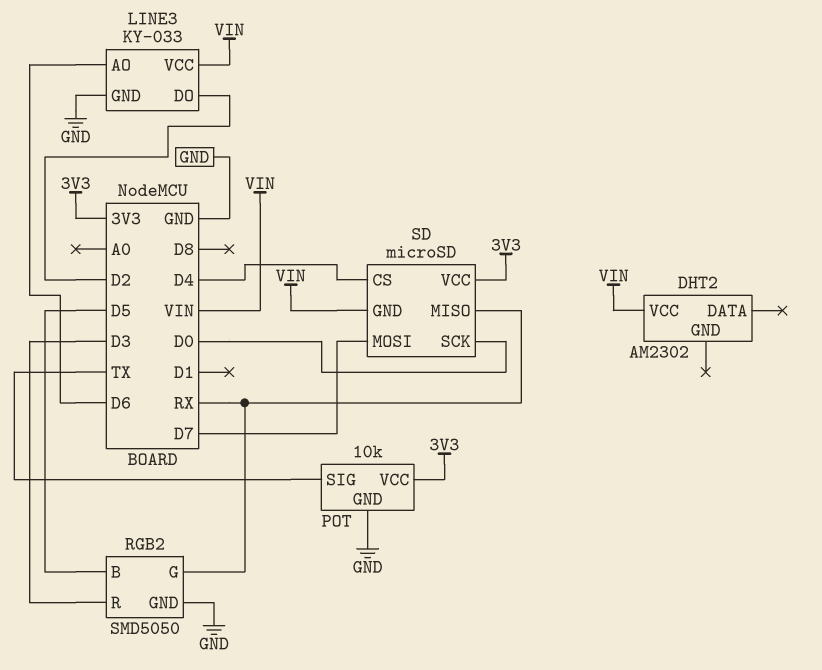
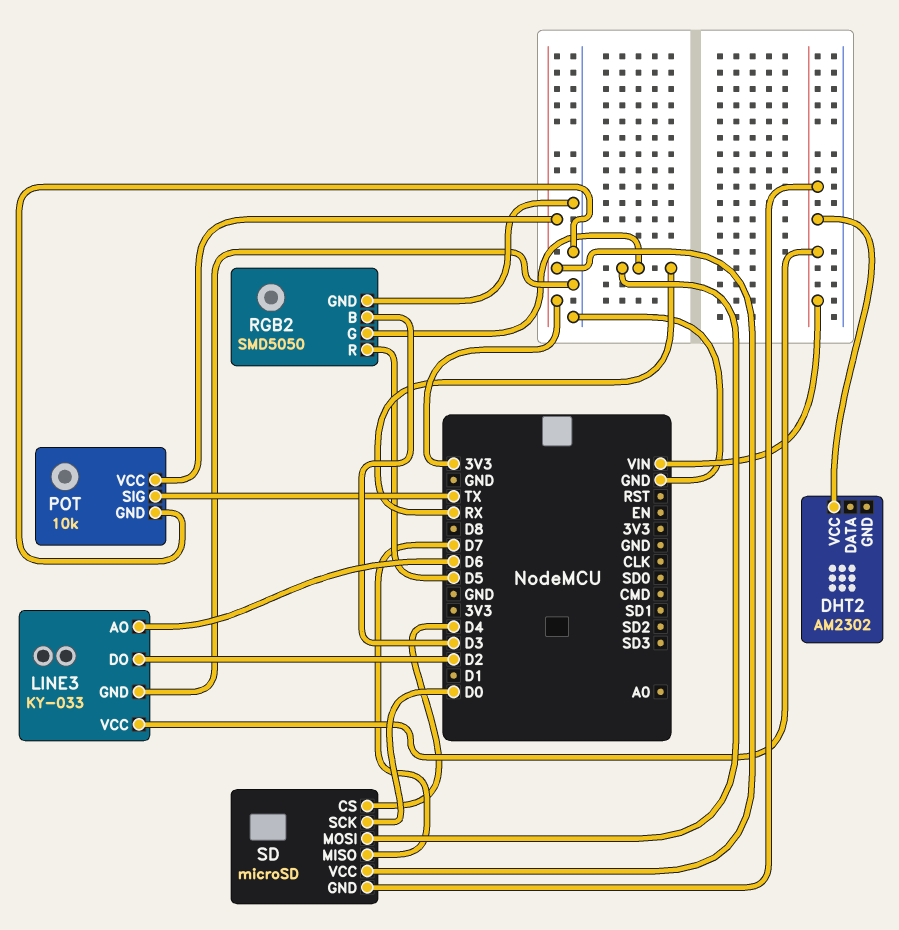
RGB2 pin B: D5 -> D3
RGB2 pin R: D3 -> D5
SD pin MISO: RX -> D7
SD pin MOSI: D7 -> RX

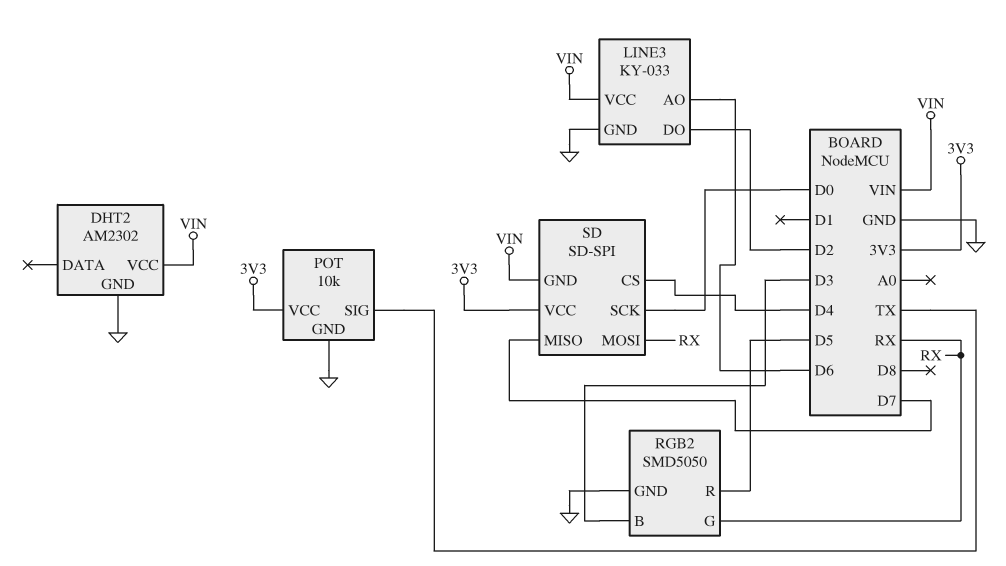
DHT2 pin GND: none -> GND
SD: microSD -> SD-SPI

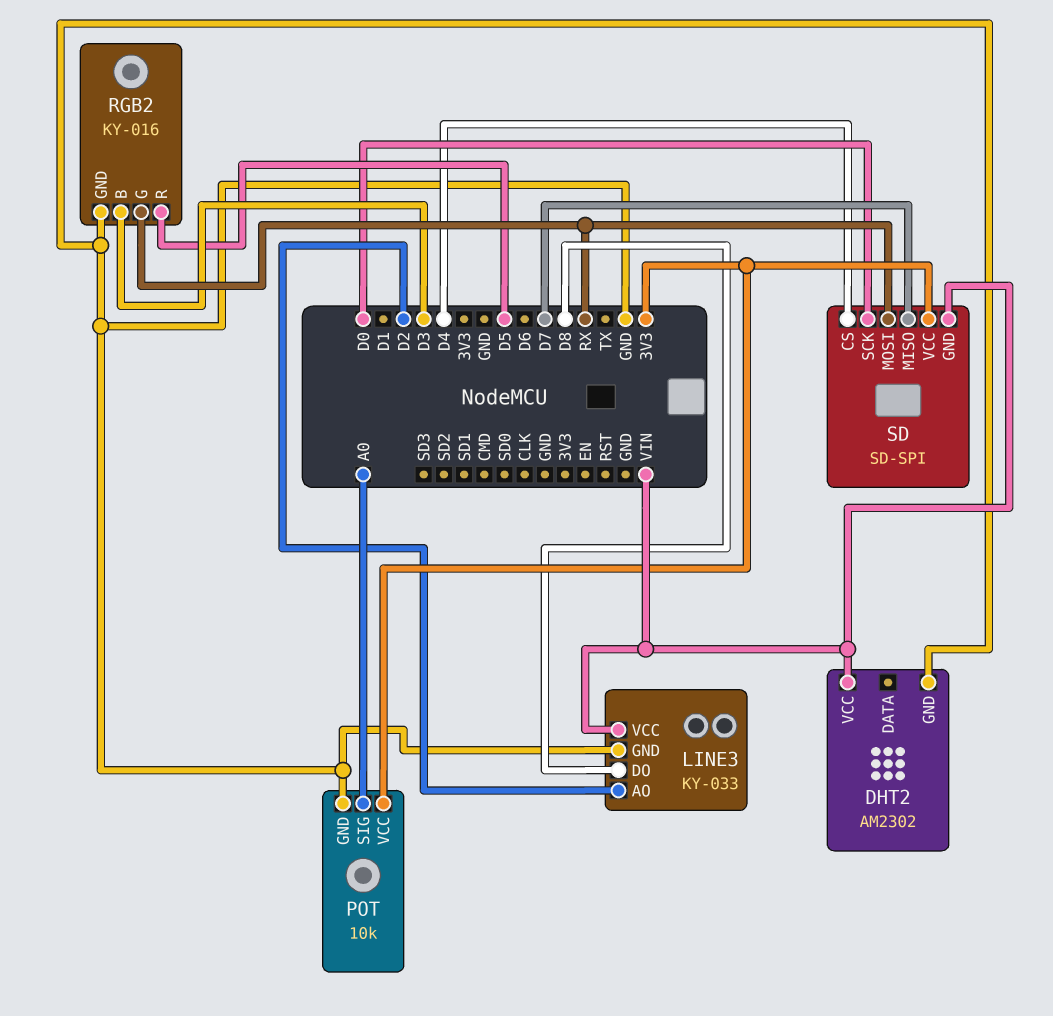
LINE3 pin AO: D6 -> D2
LINE3 pin DO: D2 -> D8
POT pin SIG: TX -> A0
RGB2: SMD5050 -> KY-016

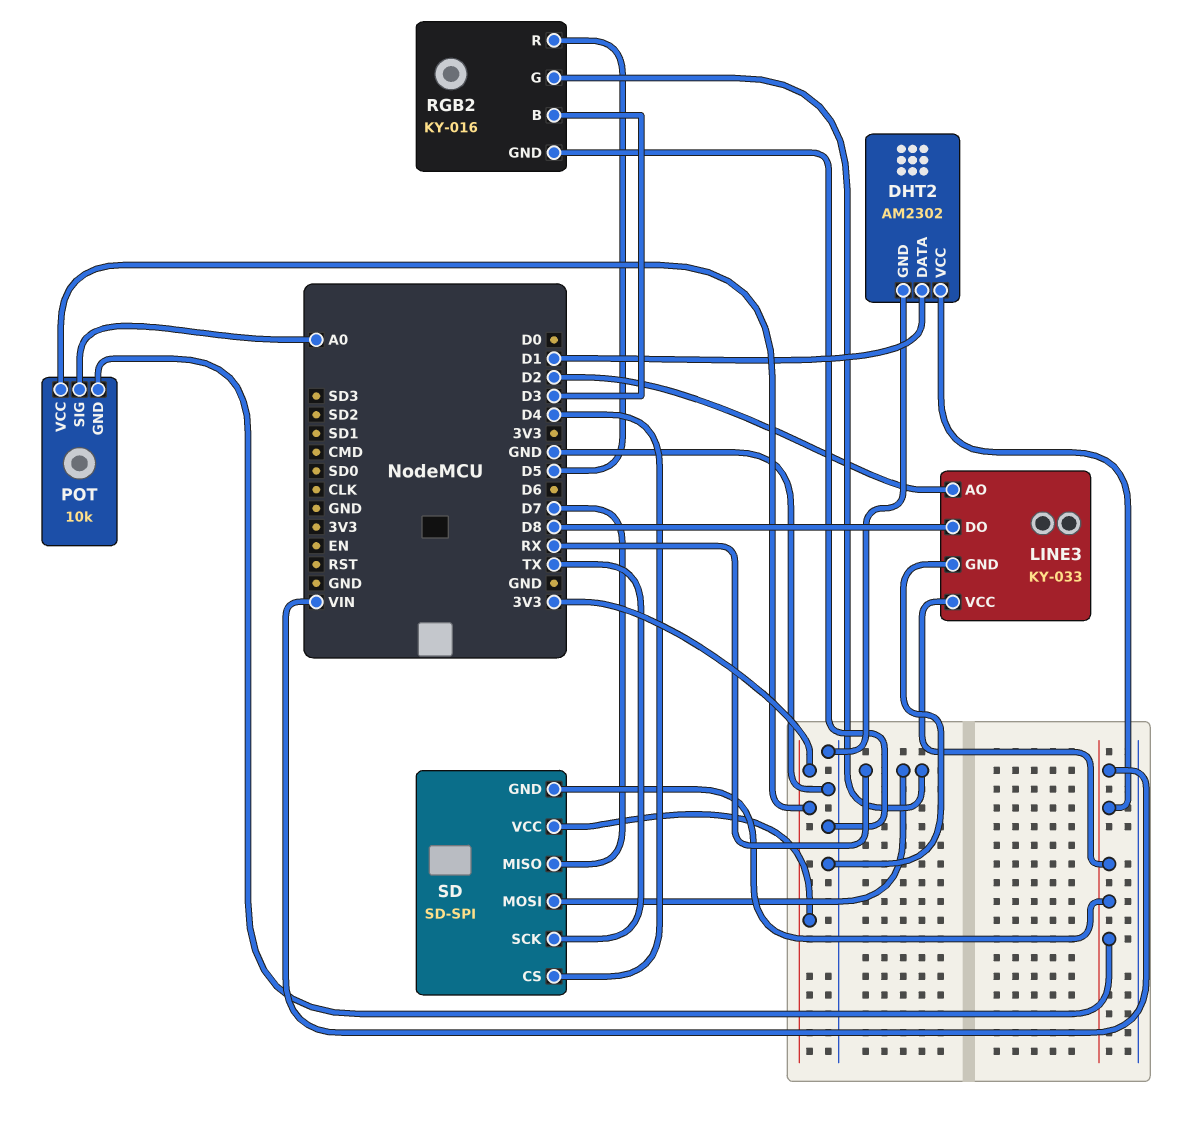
DHT2 pin DATA: none -> D1
POT pin GND: GND -> VIN
SD pin SCK: D0 -> TX

